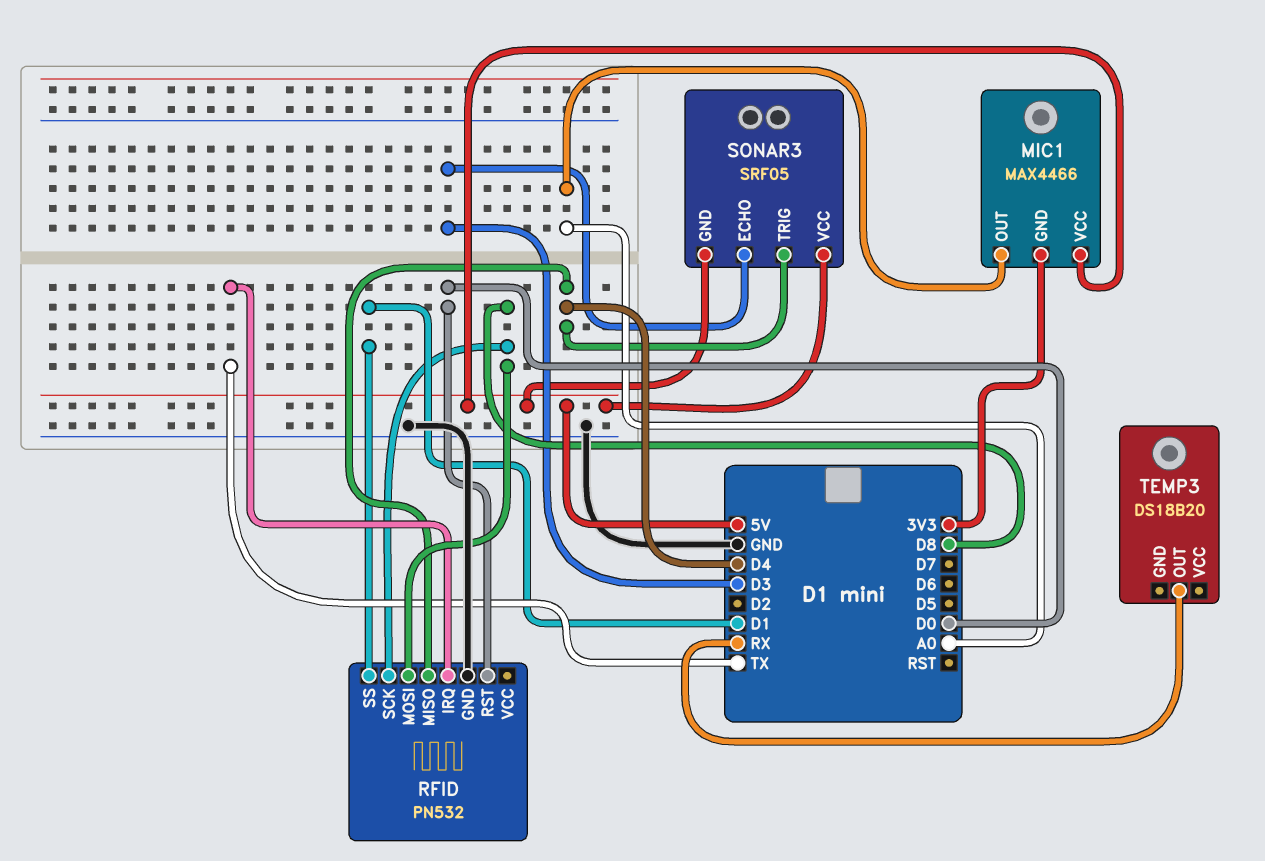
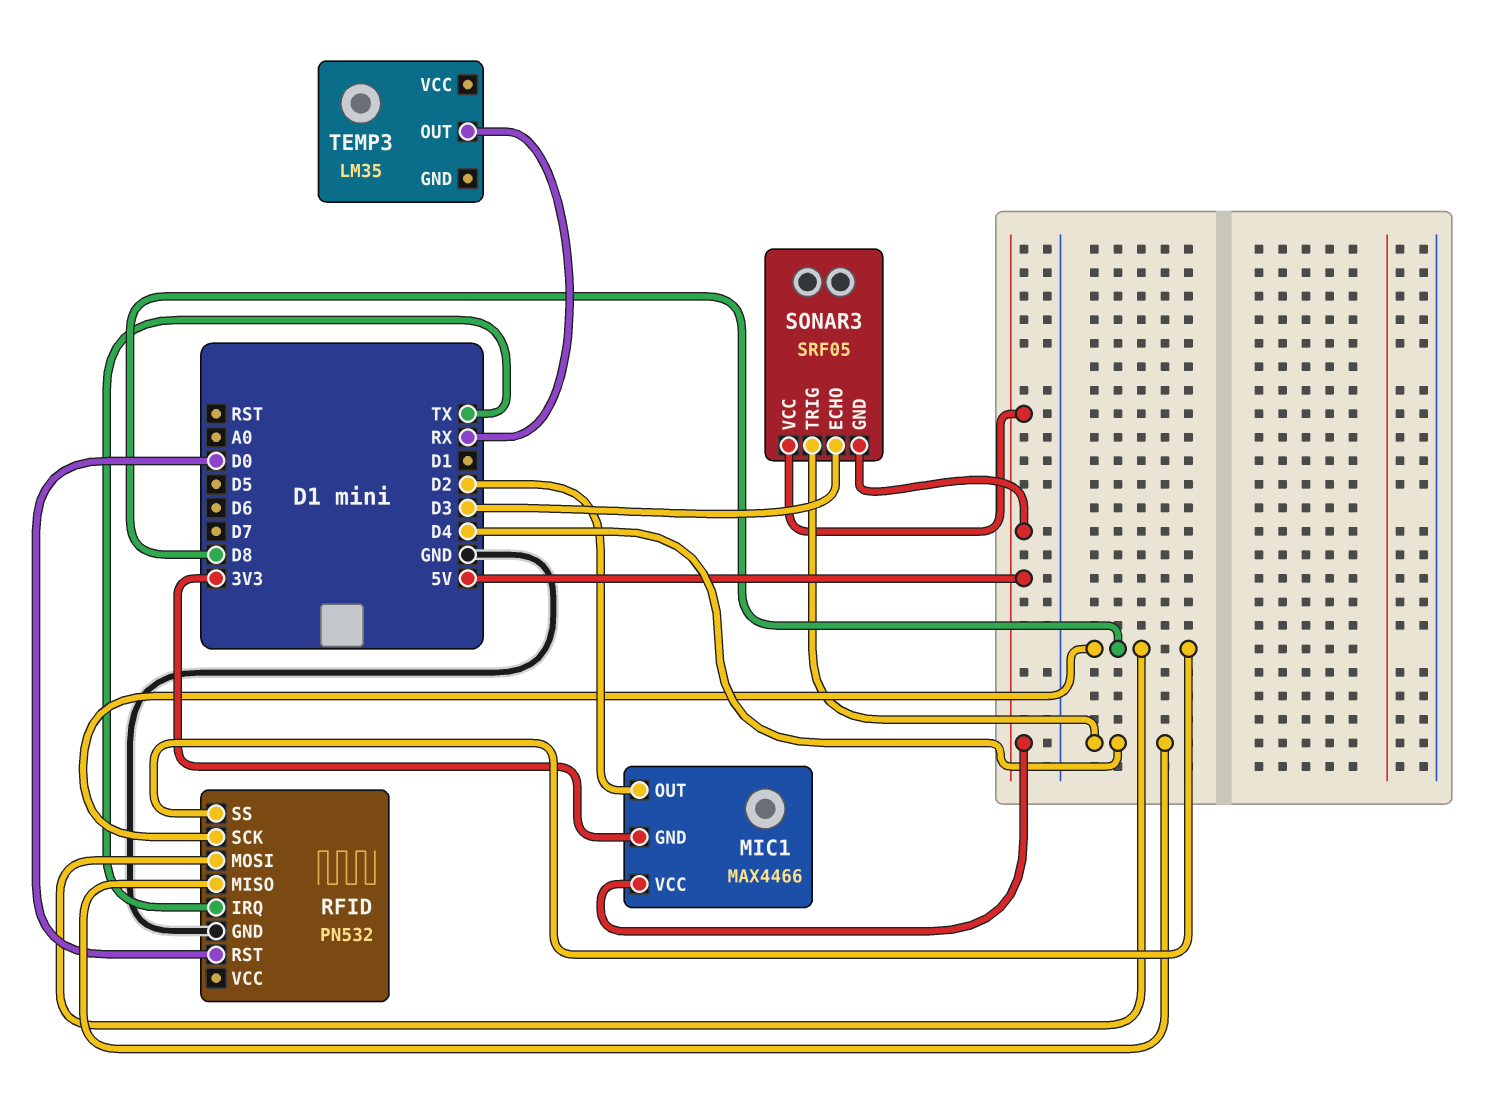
MIC1 pin OUT: A0 -> D2
RFID pin SS: D1 -> D8
TEMP3: DS18B20 -> LM35

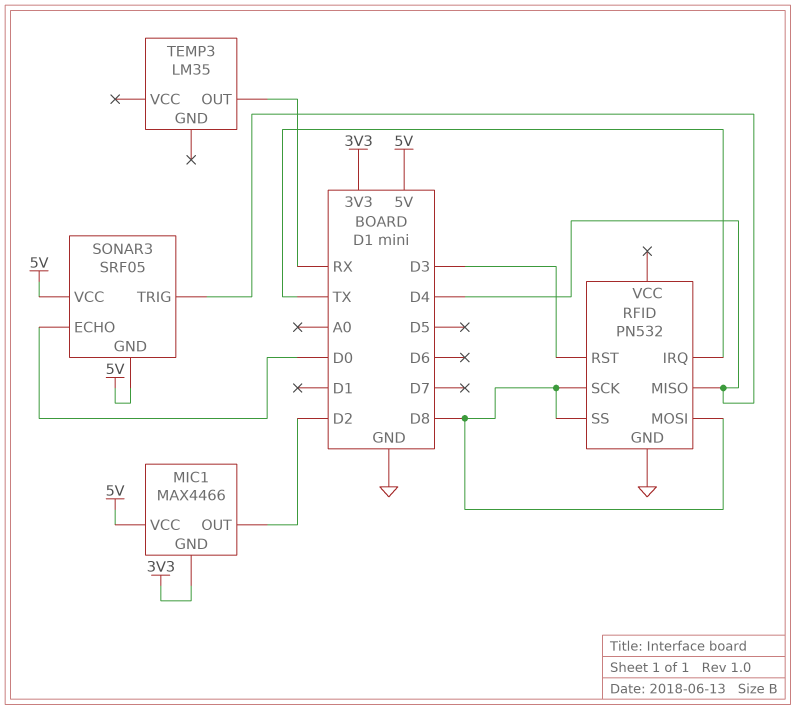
RFID pin RST: D0 -> D3
SONAR3 pin ECHO: D3 -> D0

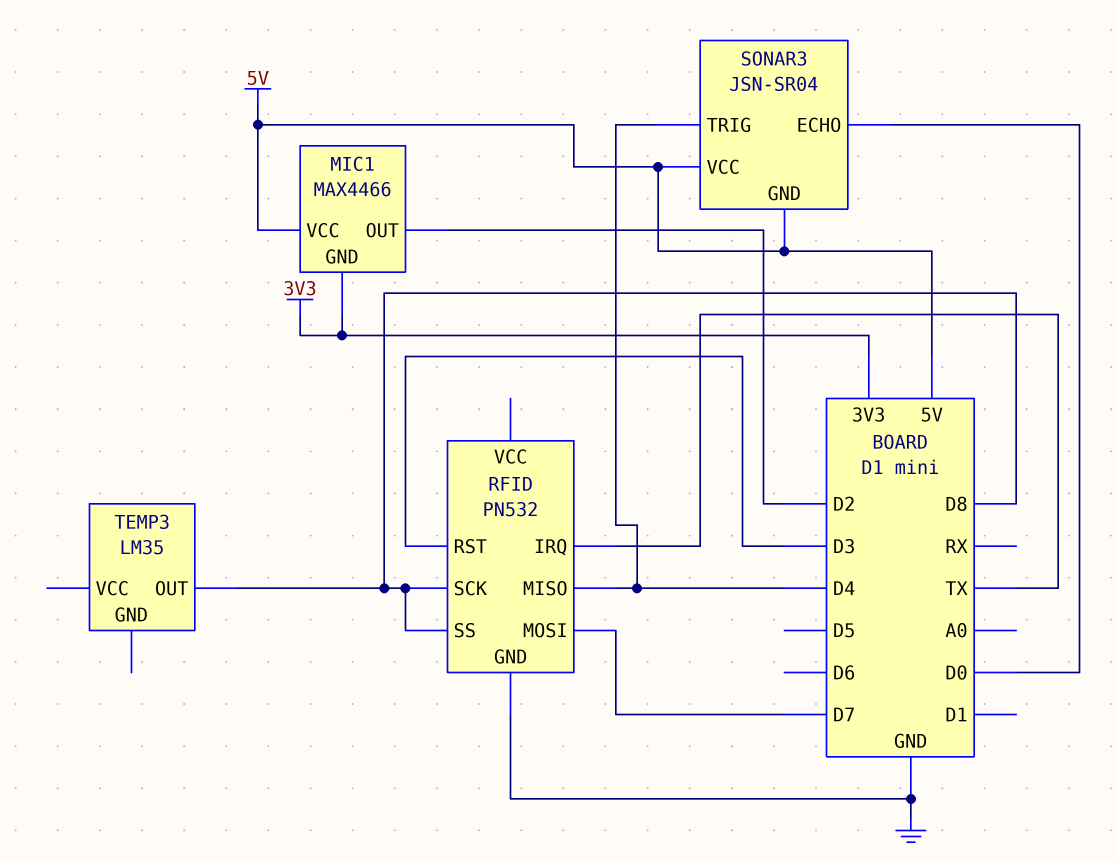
RFID pin MOSI: D8 -> D7
SONAR3: SRF05 -> JSN-SR04
TEMP3 pin OUT: RX -> D8

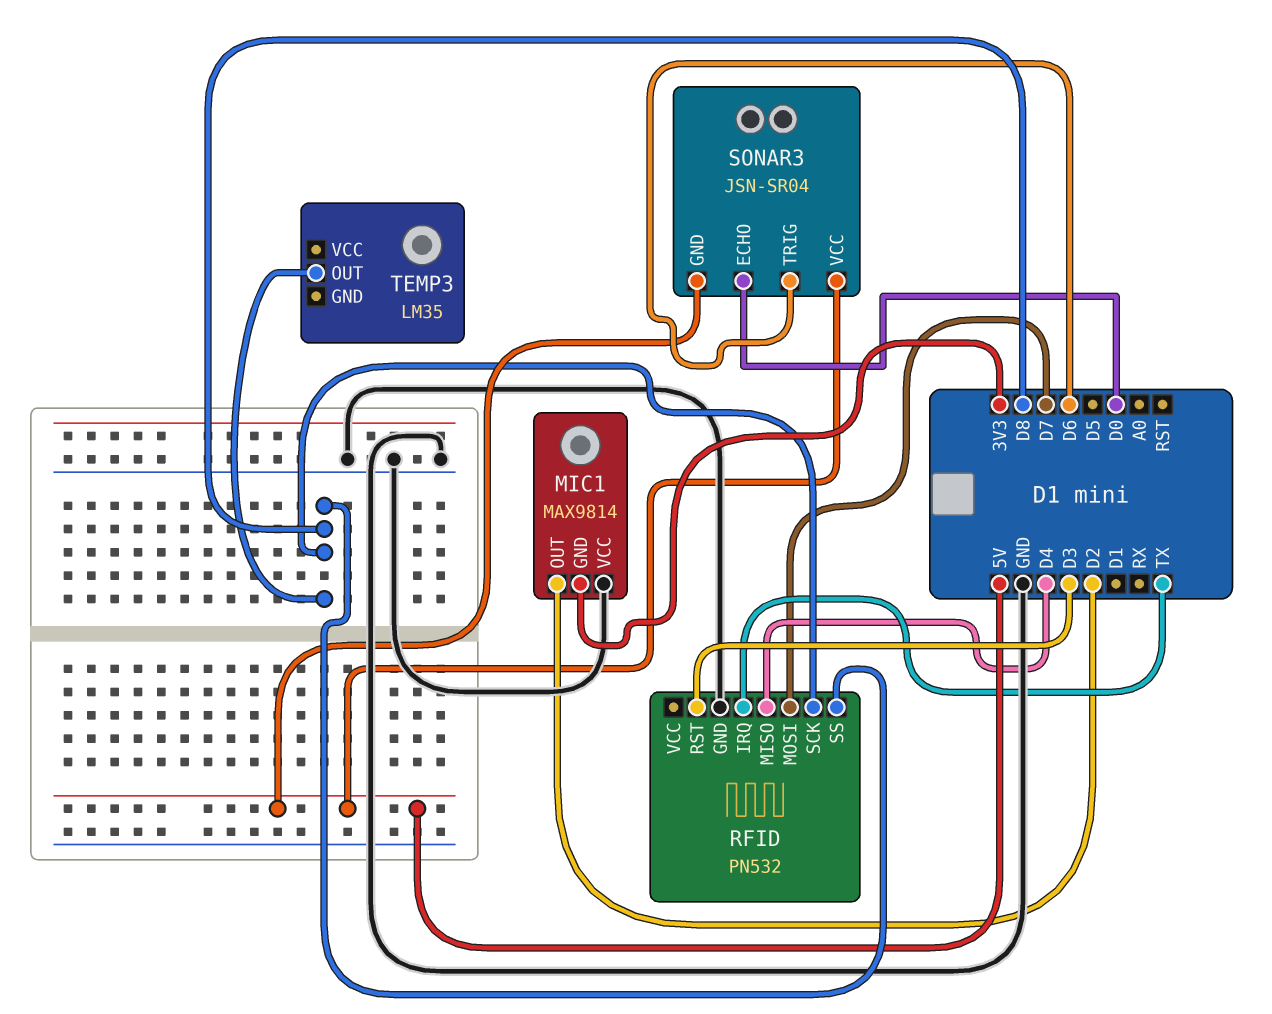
MIC1: MAX4466 -> MAX9814
MIC1 pin VCC: 5V -> GND
SONAR3 pin TRIG: D4 -> D6

